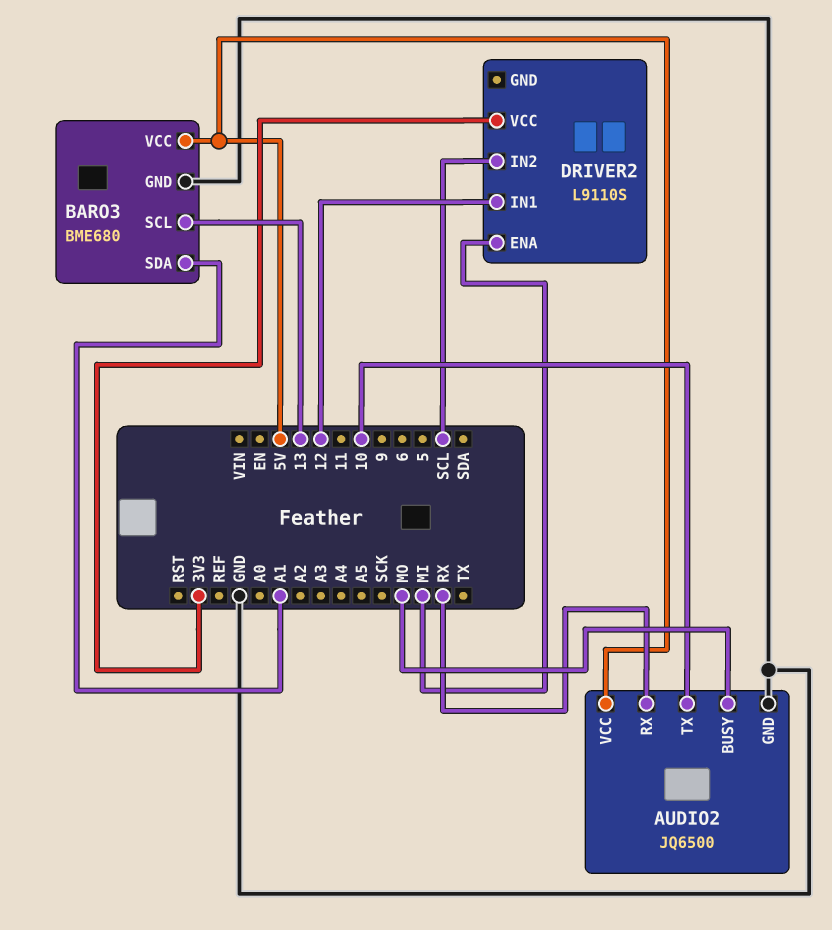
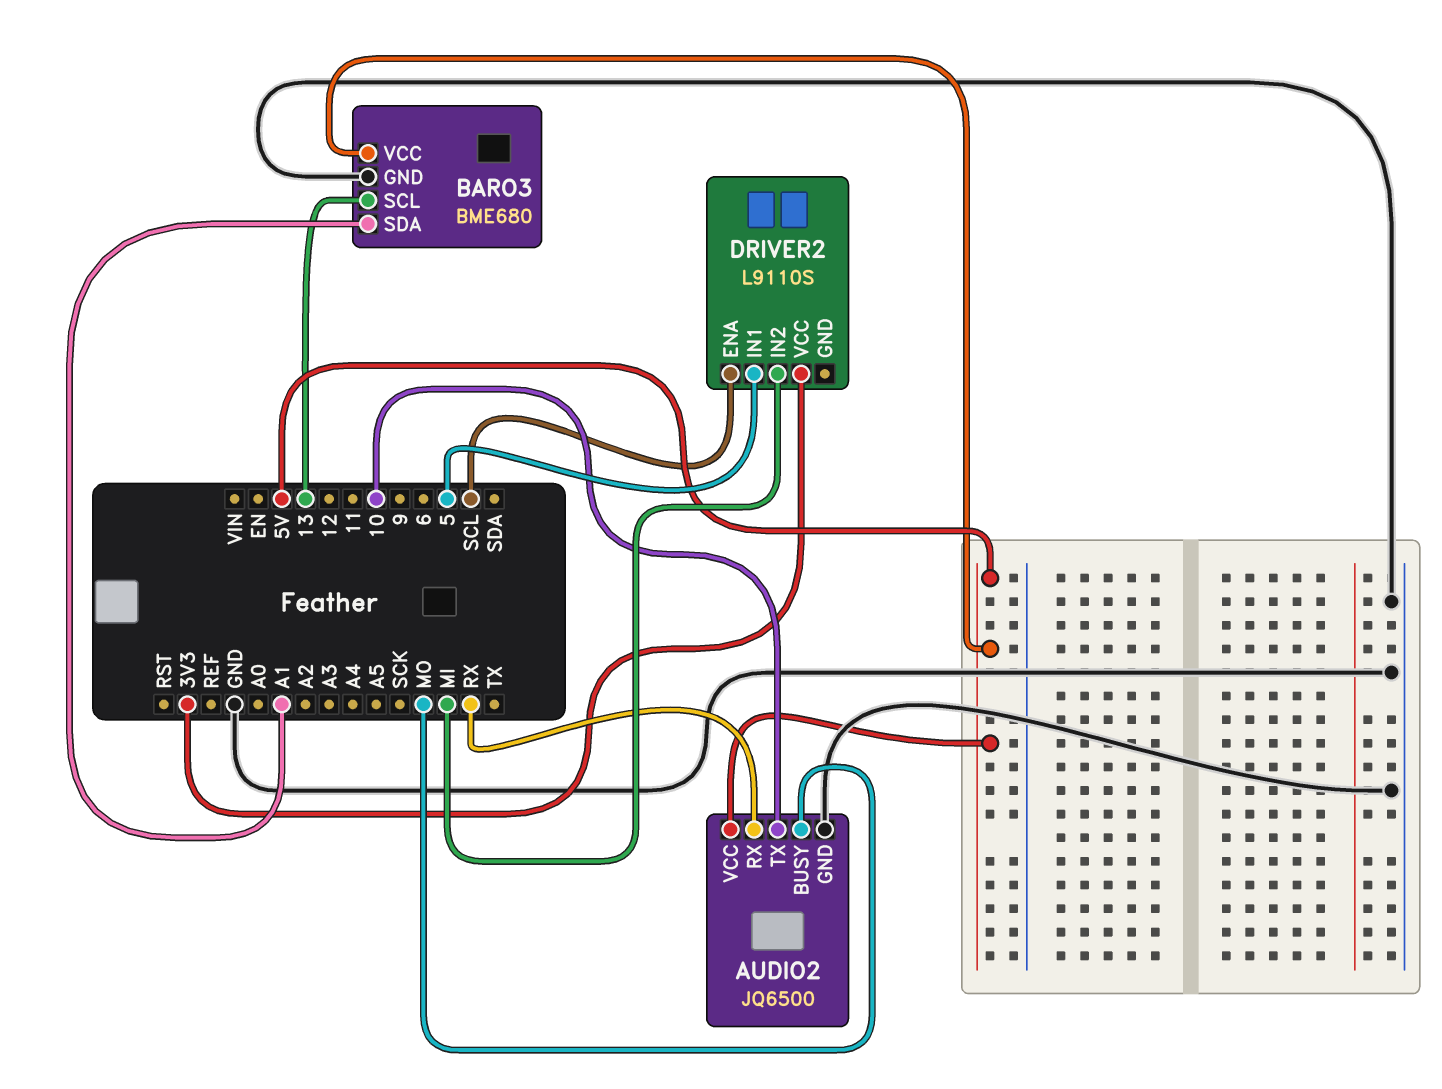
DRIVER2 pin ENA: MI -> SCL
DRIVER2 pin IN1: 12 -> 5
DRIVER2 pin IN2: SCL -> MI

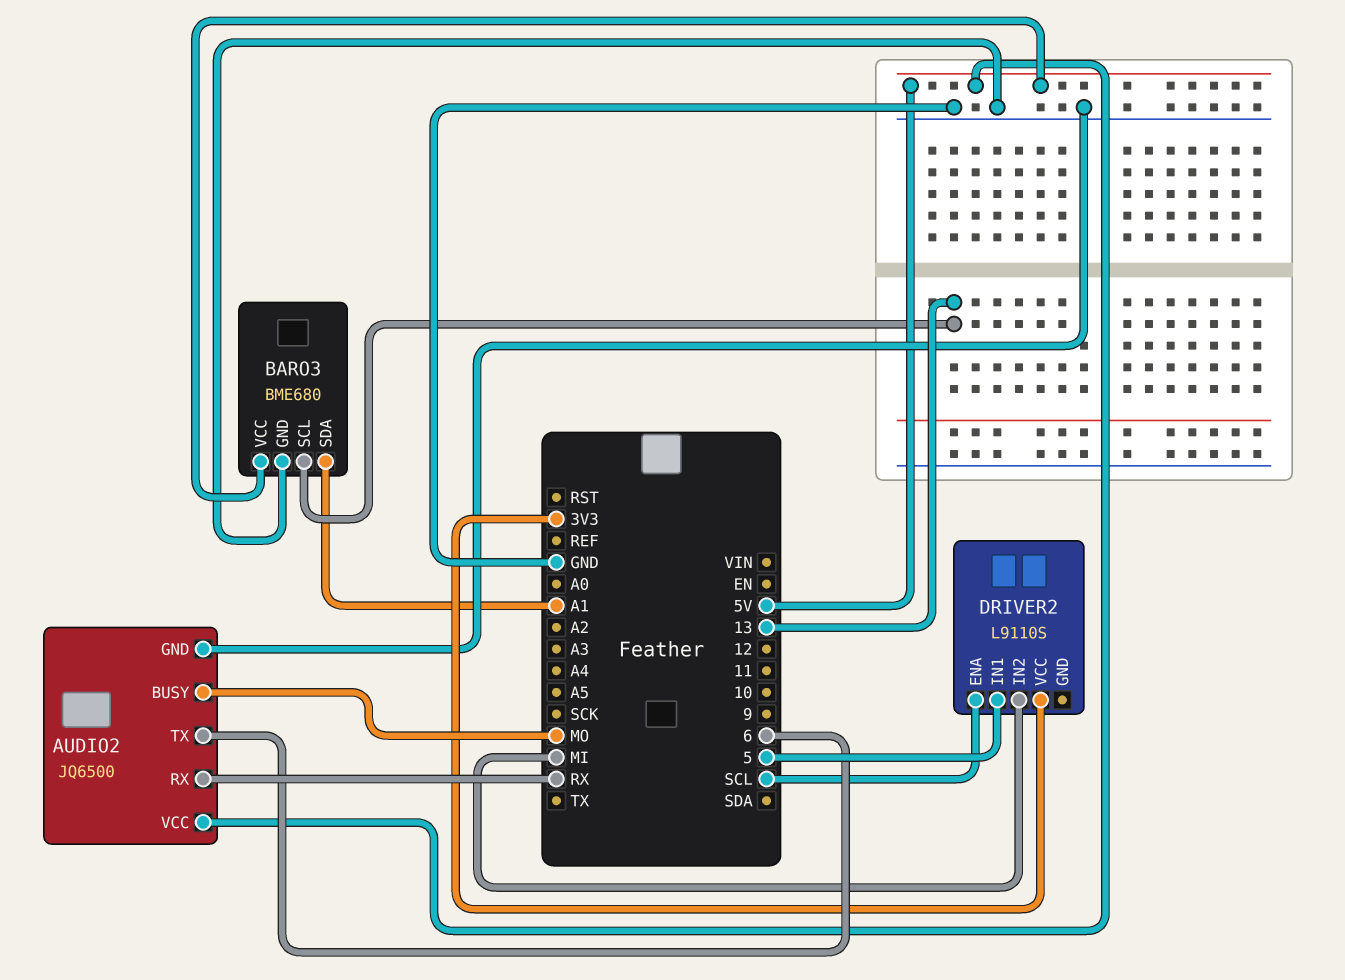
AUDIO2 pin TX: 10 -> 6

